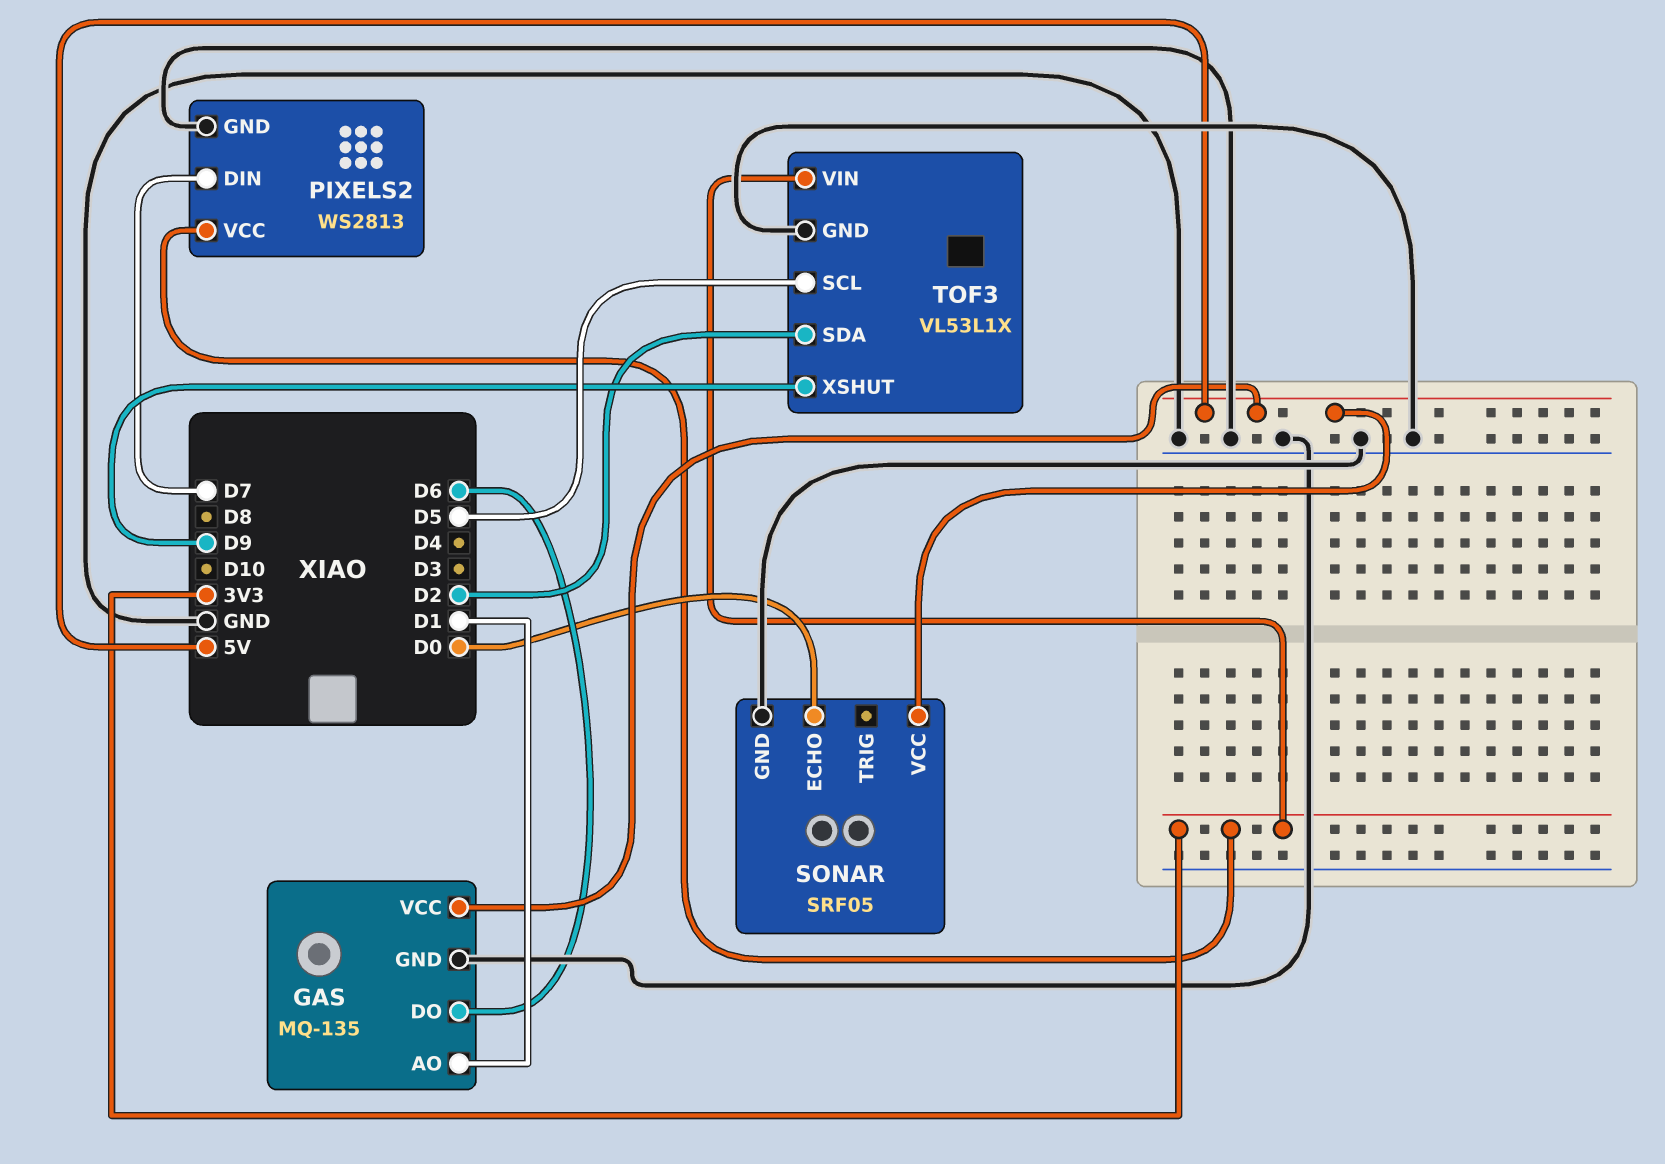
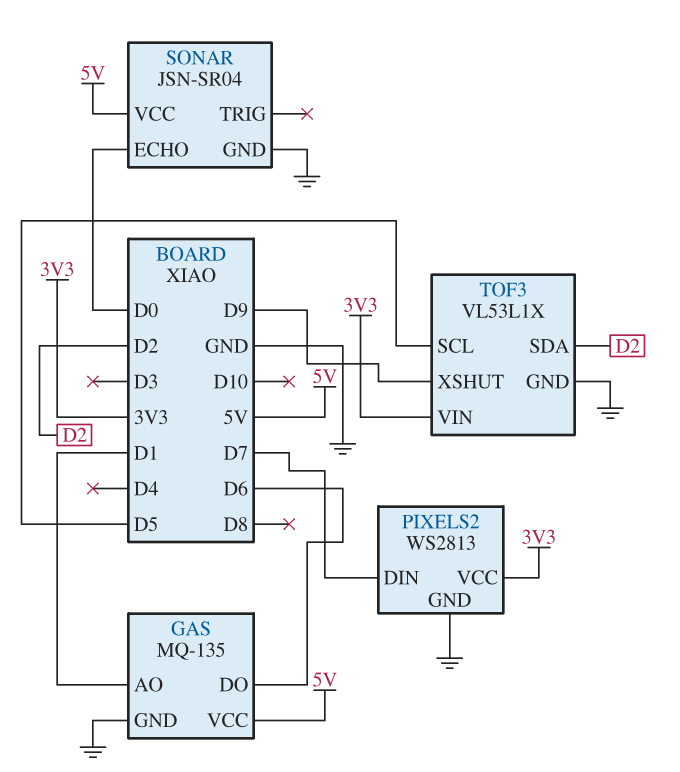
SONAR: SRF05 -> JSN-SR04

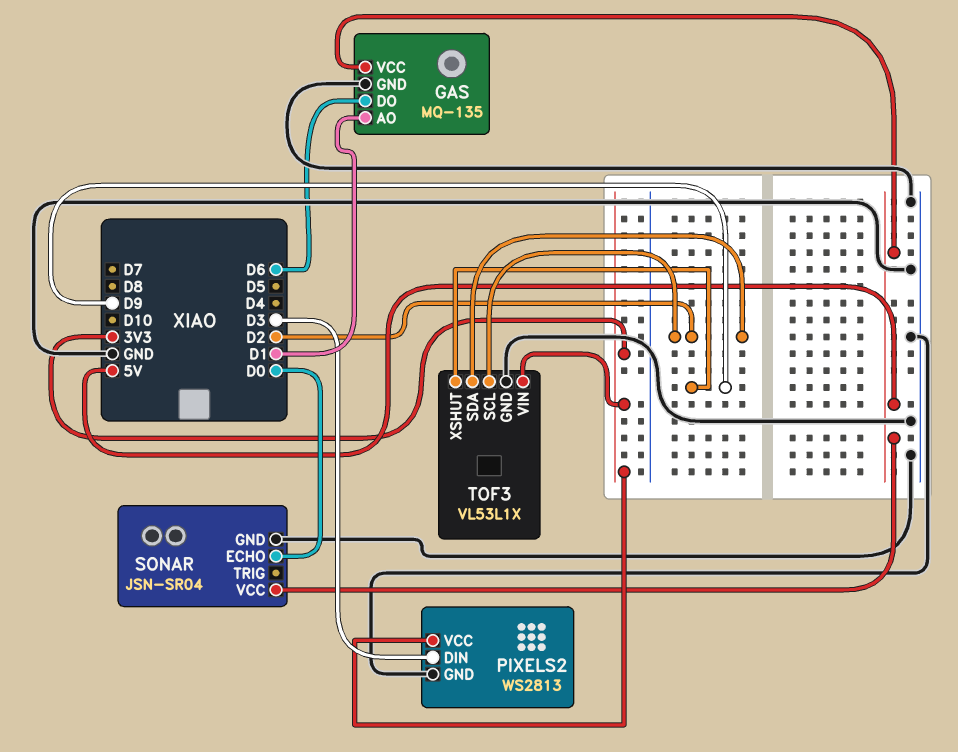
PIXELS2 pin DIN: D7 -> D3
TOF3 pin SCL: D5 -> D2

